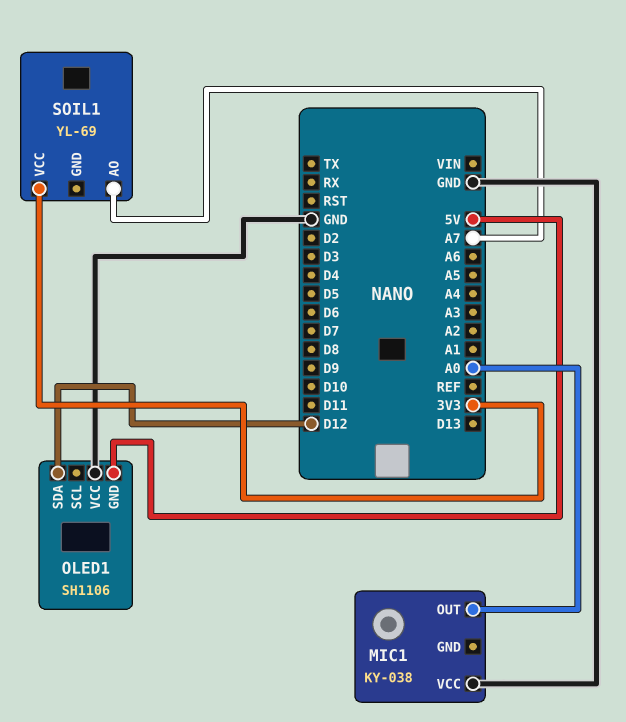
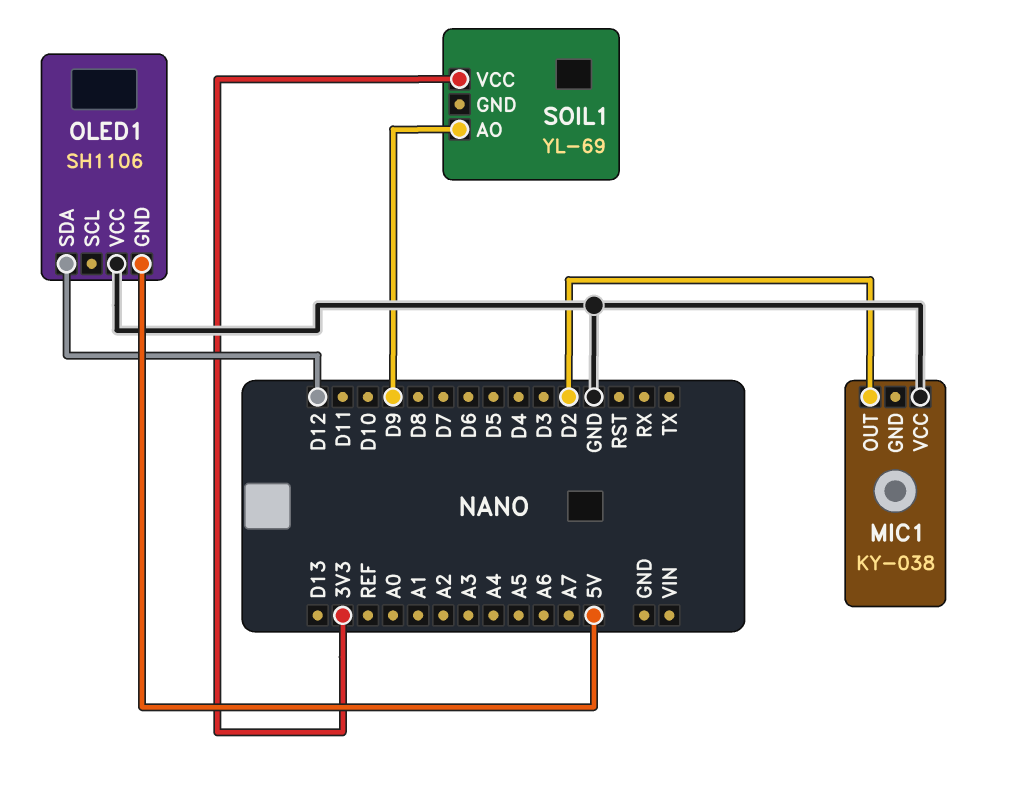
MIC1 pin OUT: A0 -> D2
SOIL1 pin AO: A7 -> D9

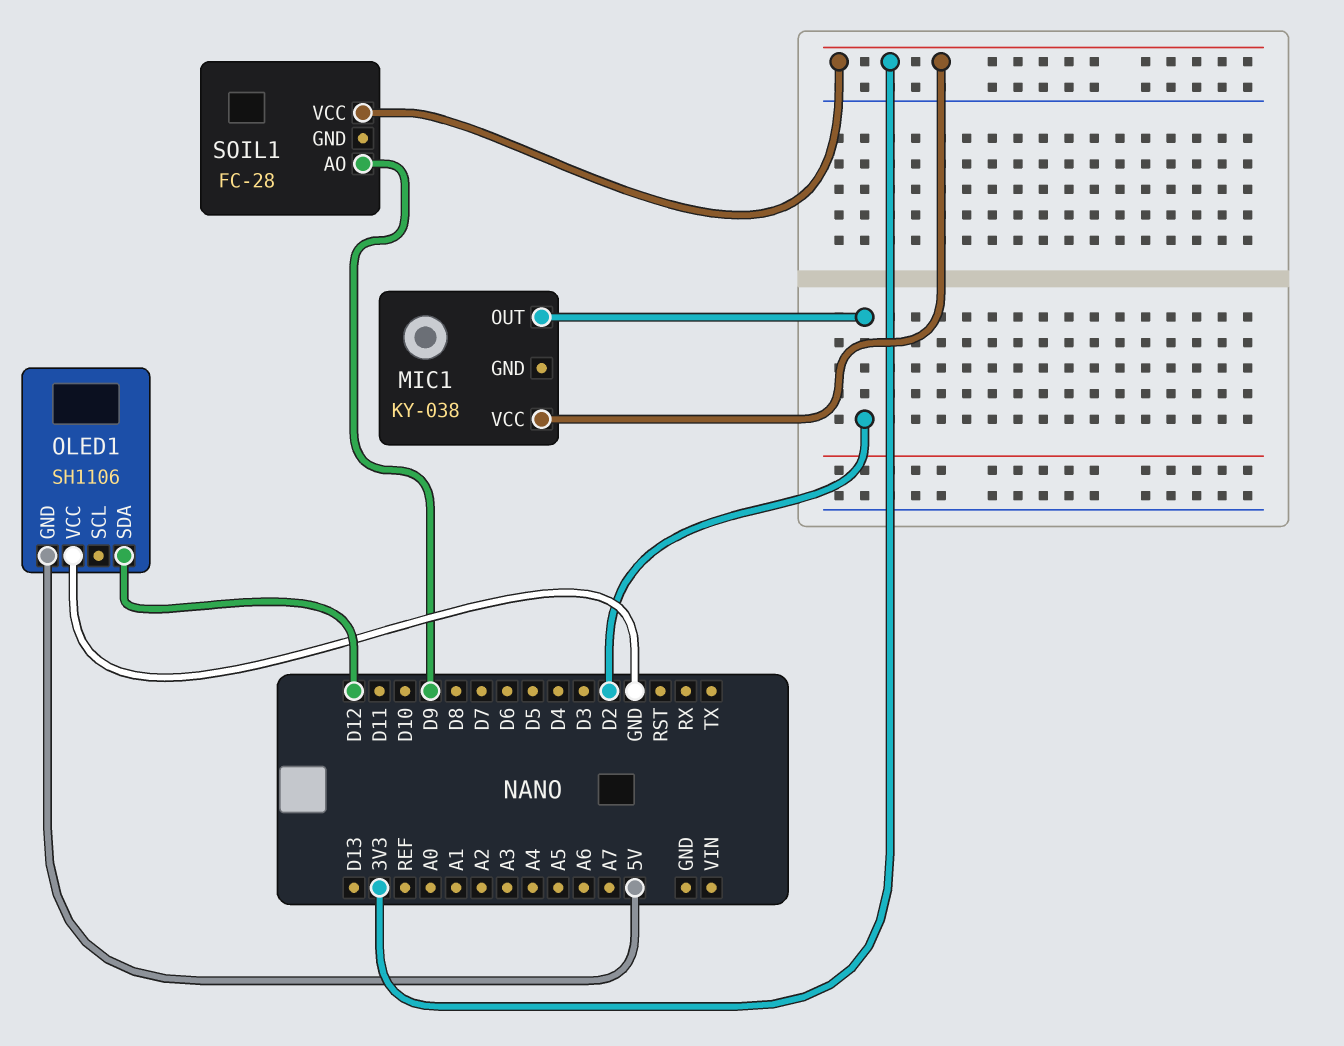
MIC1 pin VCC: GND -> 3V3
SOIL1: YL-69 -> FC-28

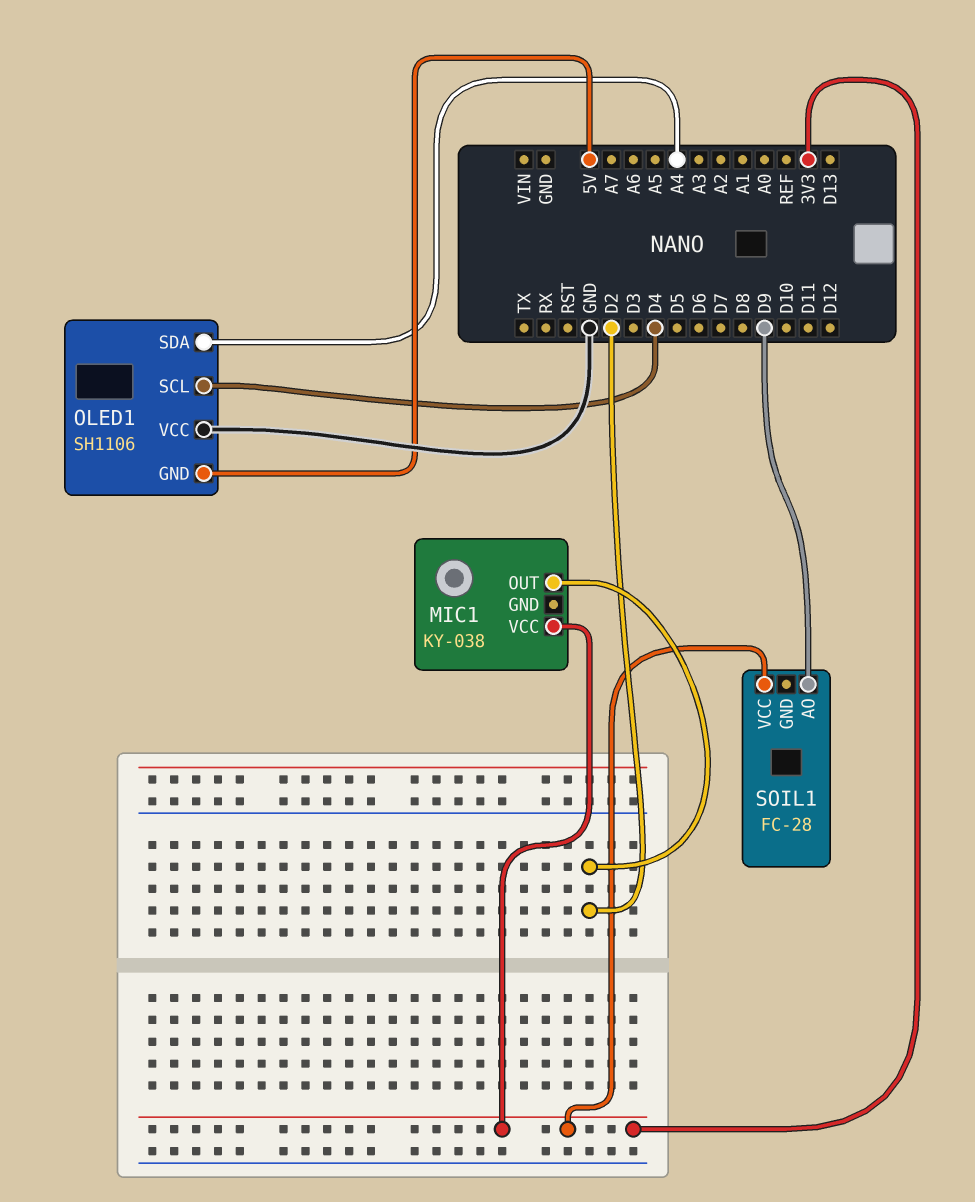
OLED1 pin SCL: none -> D4
OLED1 pin SDA: D12 -> A4

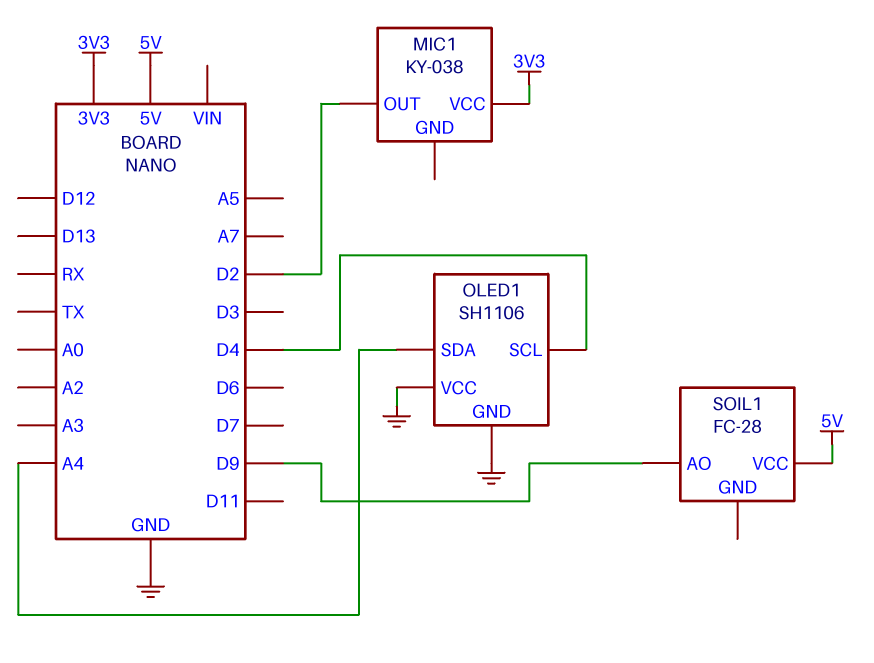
OLED1 pin GND: 5V -> GND
SOIL1 pin VCC: 3V3 -> 5V

